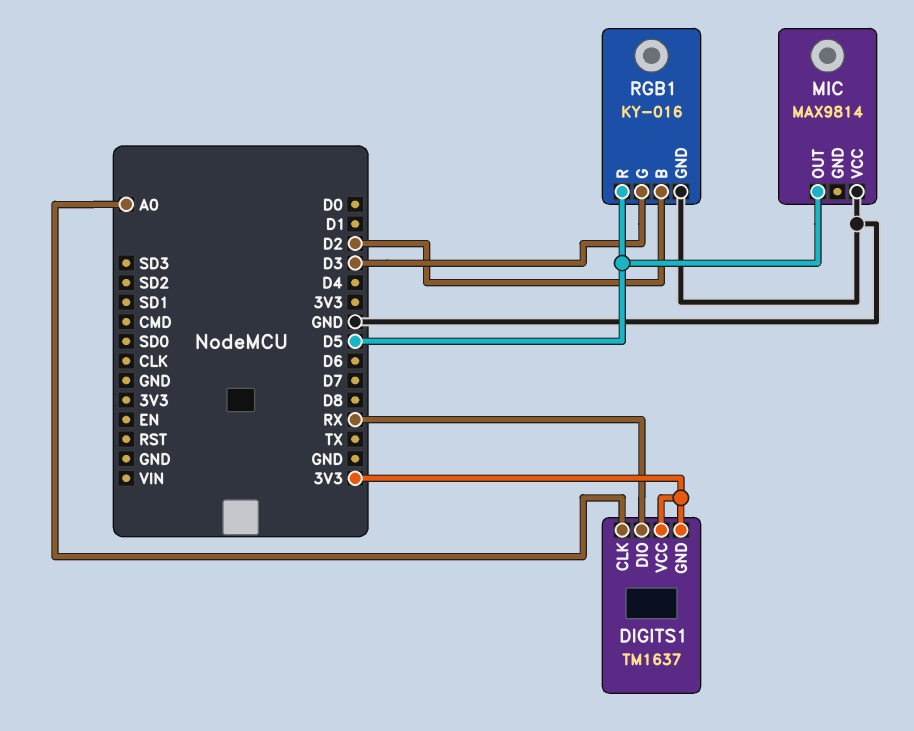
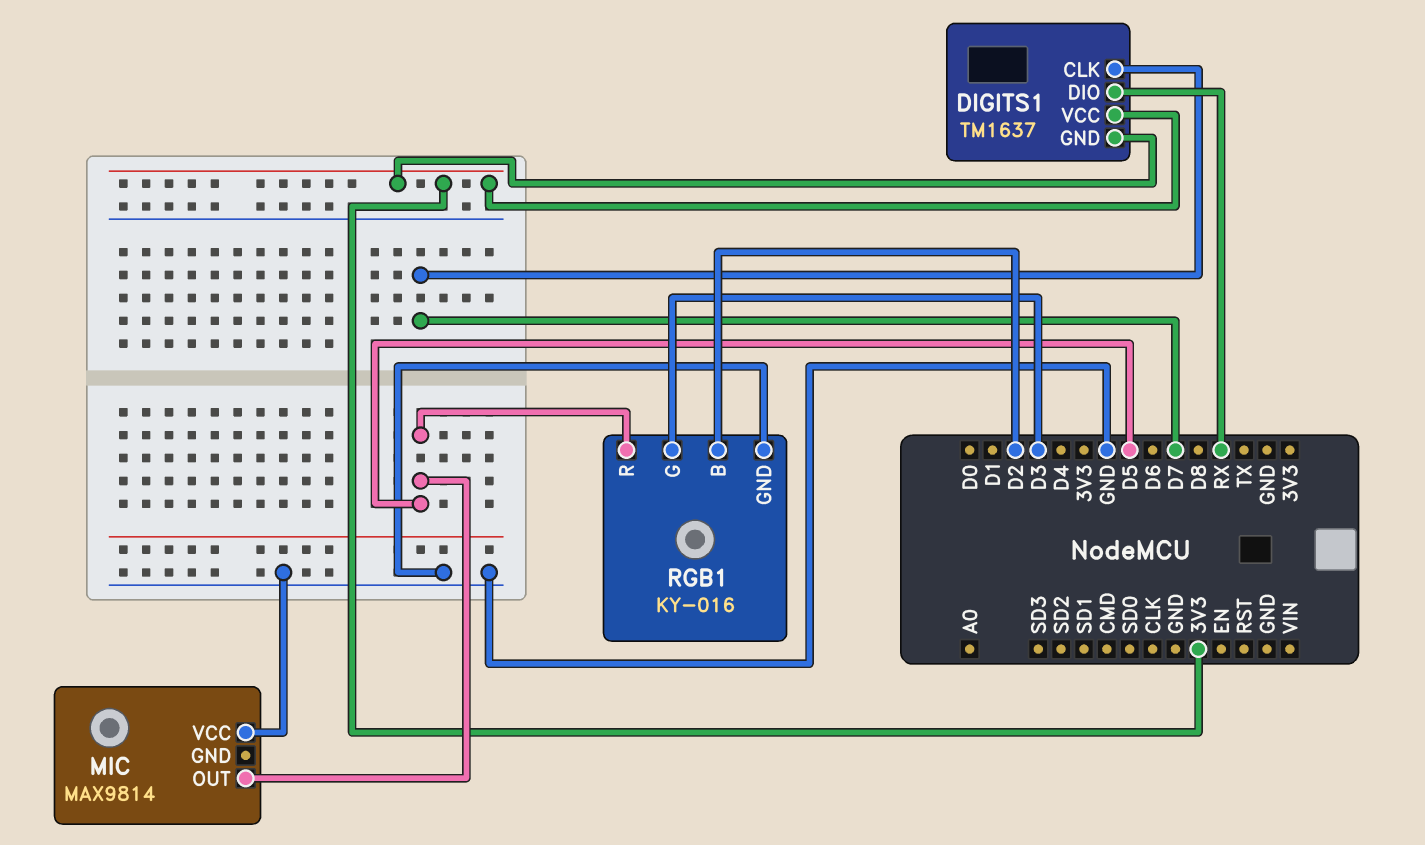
DIGITS1 pin CLK: A0 -> D7

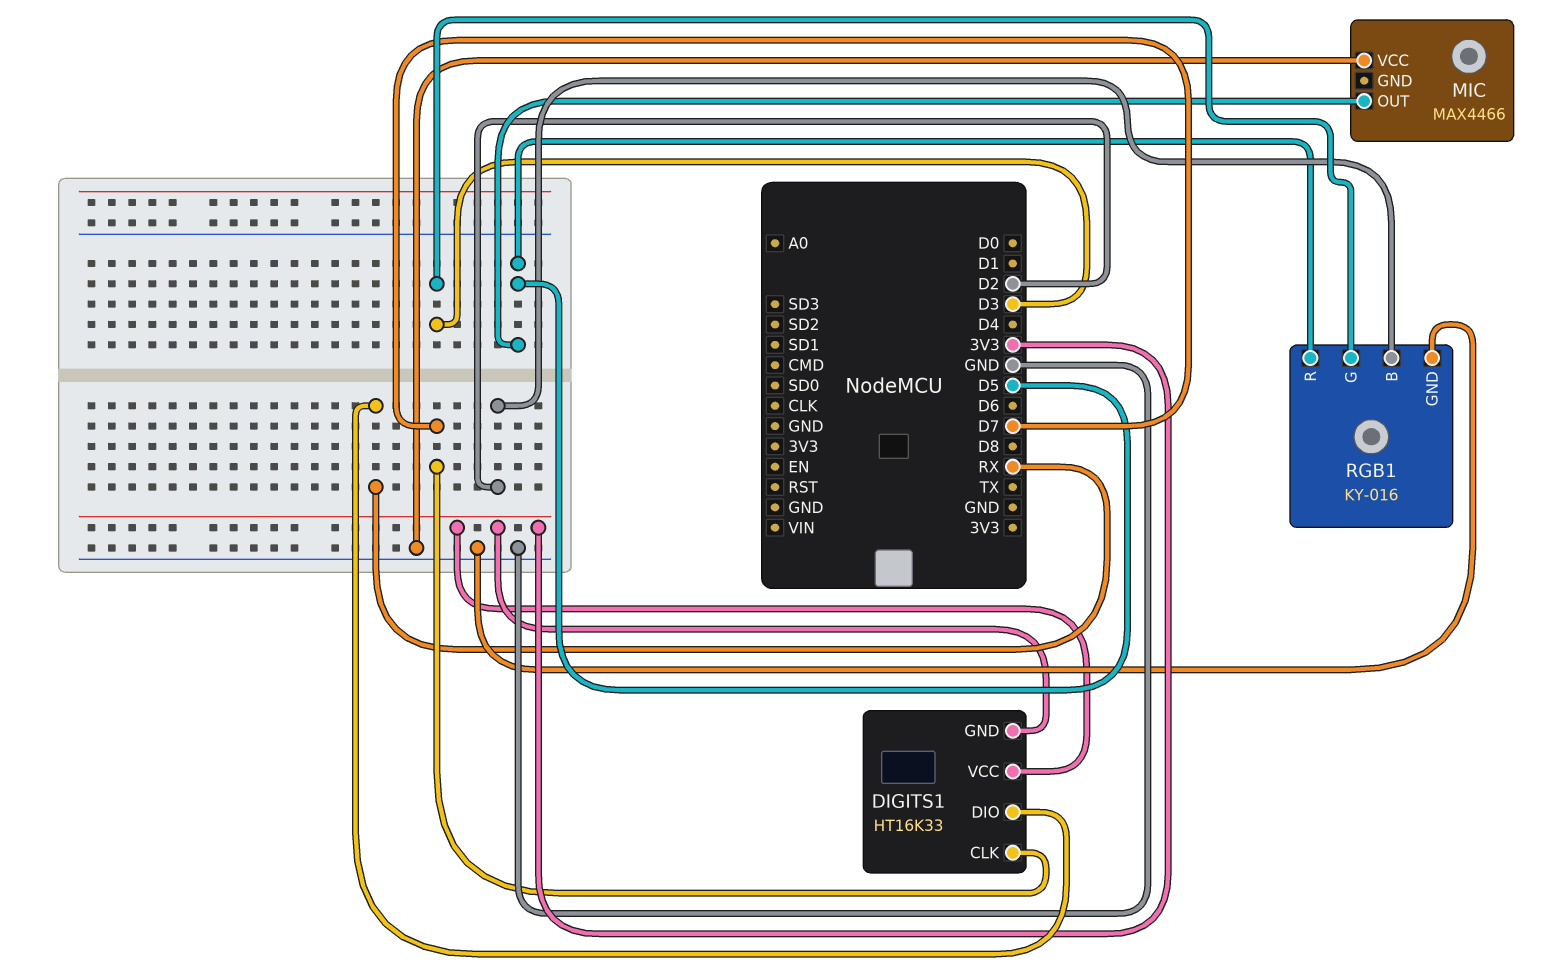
DIGITS1: TM1637 -> HT16K33
MIC: MAX9814 -> MAX4466

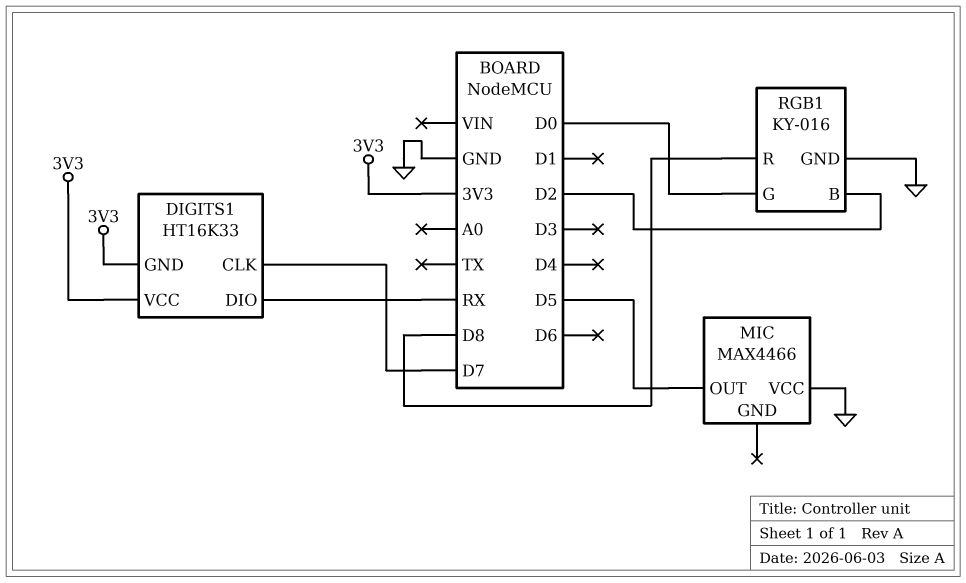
RGB1 pin G: D3 -> D0
RGB1 pin R: D5 -> D8

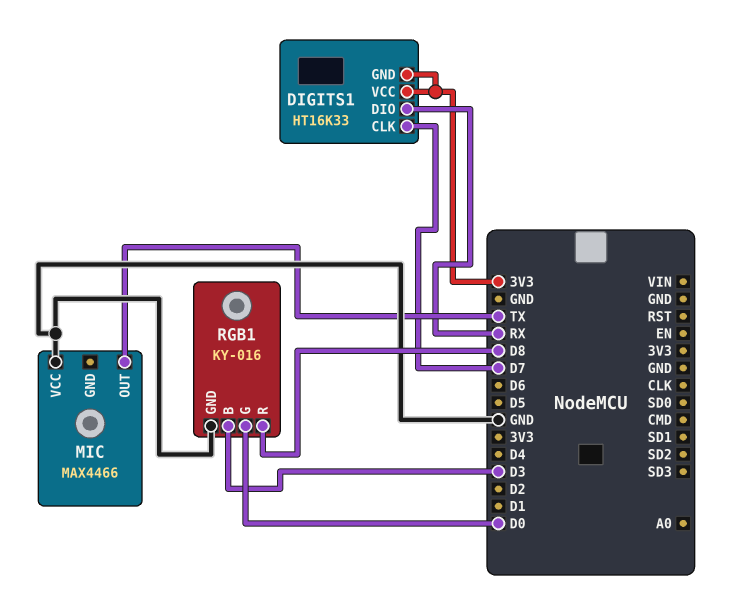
MIC pin OUT: D5 -> TX
RGB1 pin B: D2 -> D3

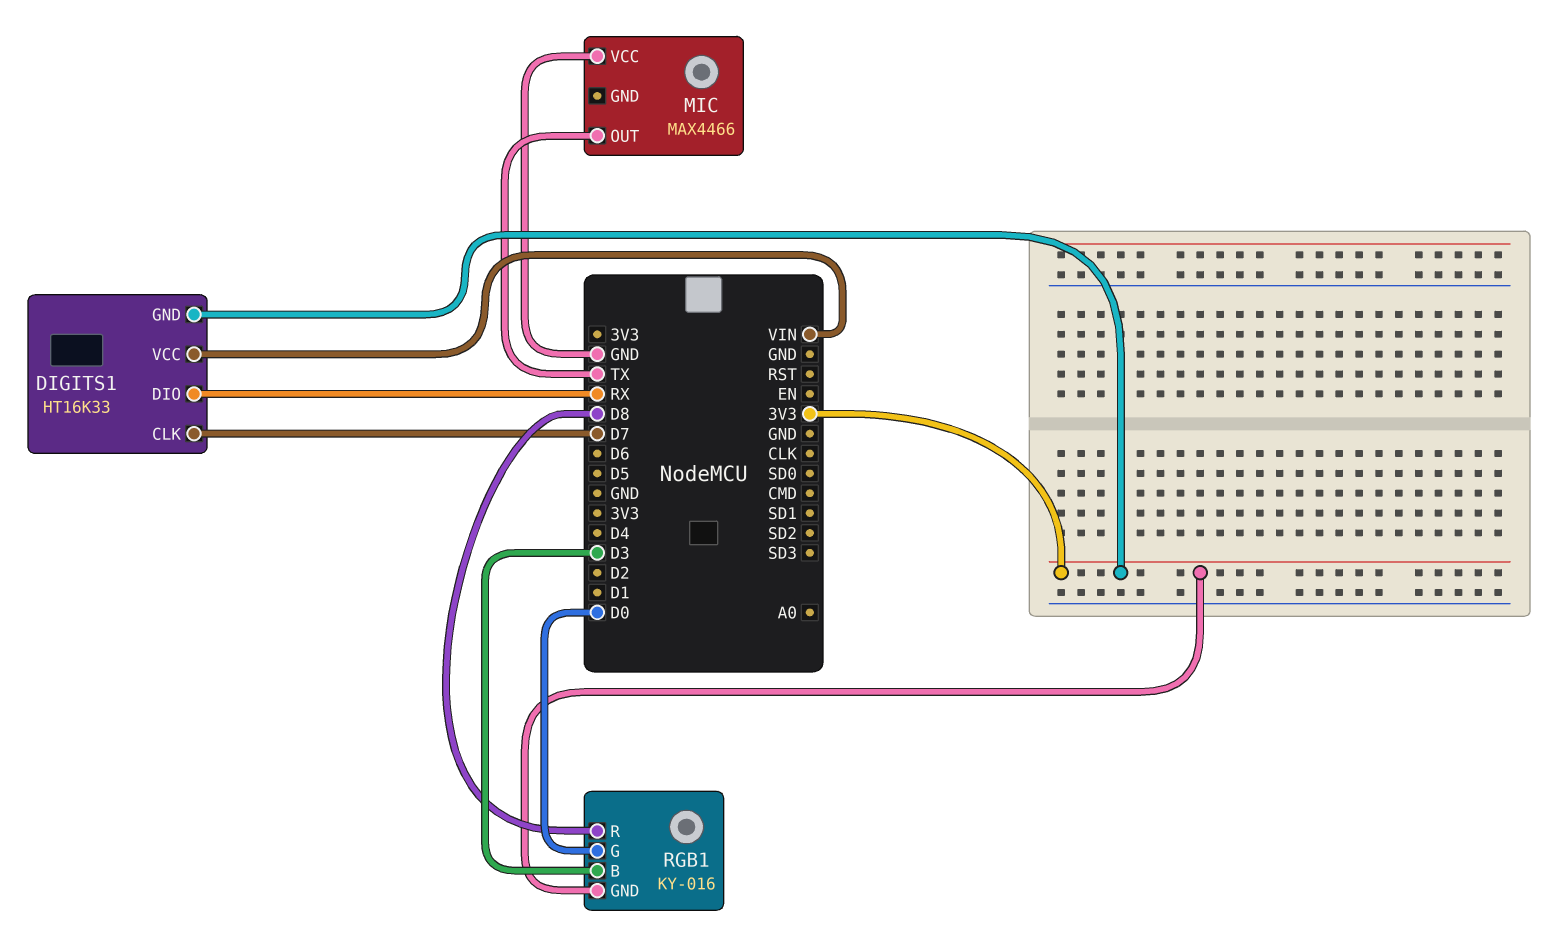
DIGITS1 pin VCC: 3V3 -> VIN
RGB1 pin GND: GND -> 3V3

